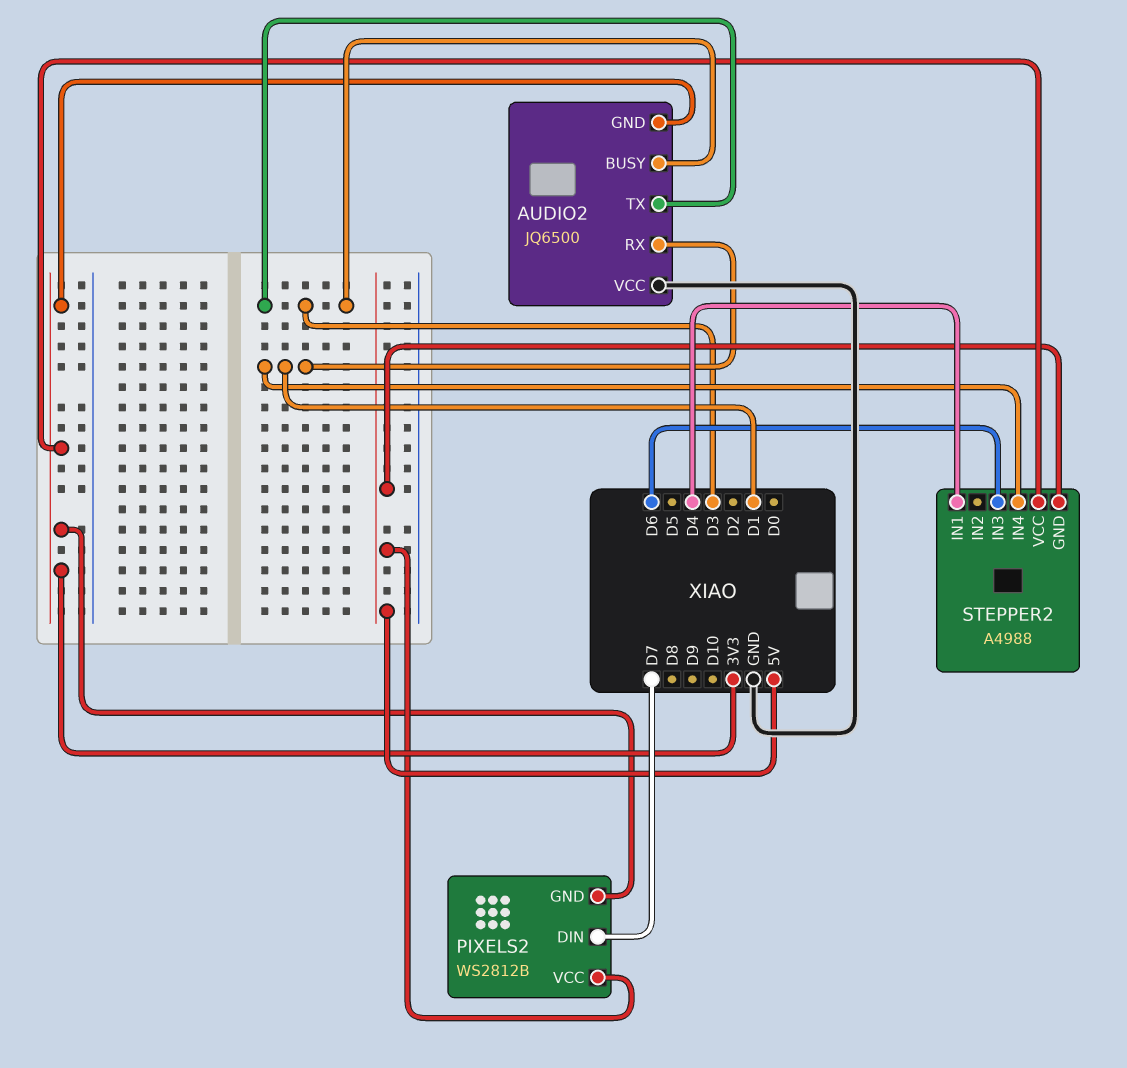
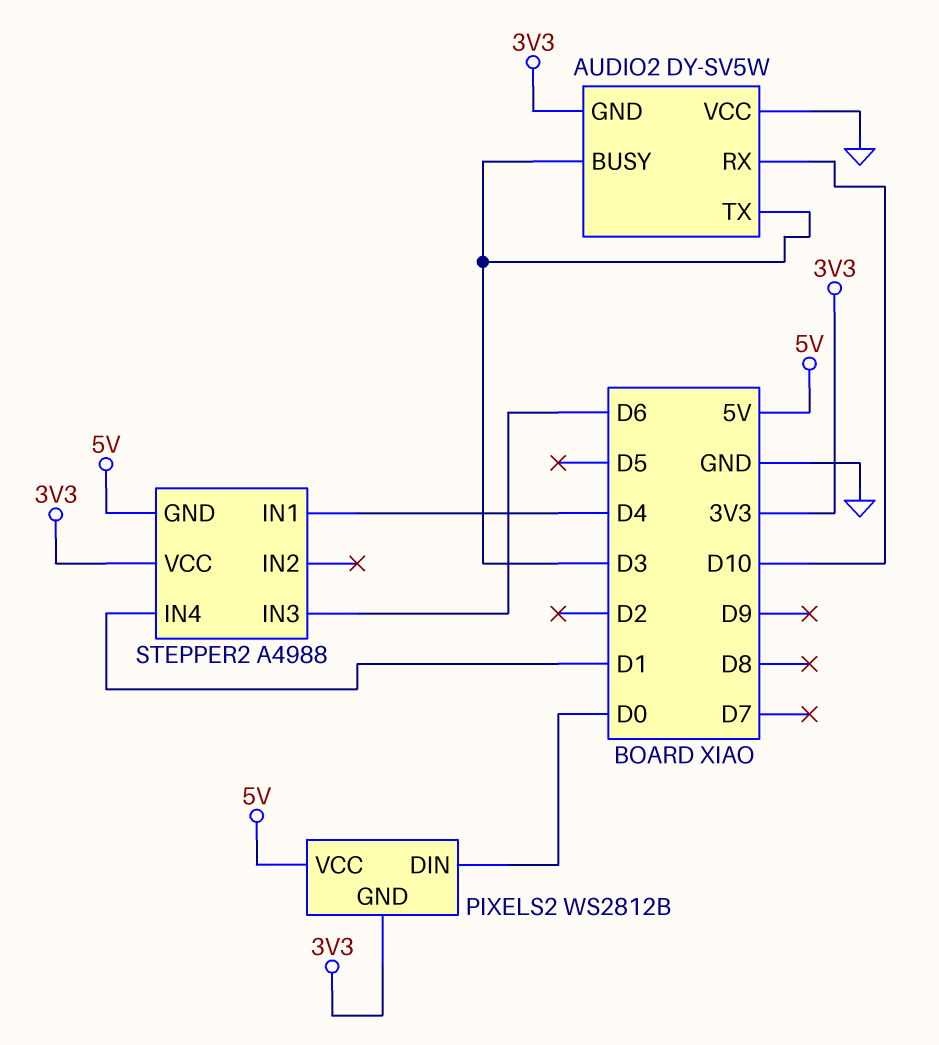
AUDIO2: JQ6500 -> DY-SV5W
AUDIO2 pin RX: D1 -> D10
PIXELS2 pin DIN: D7 -> D0

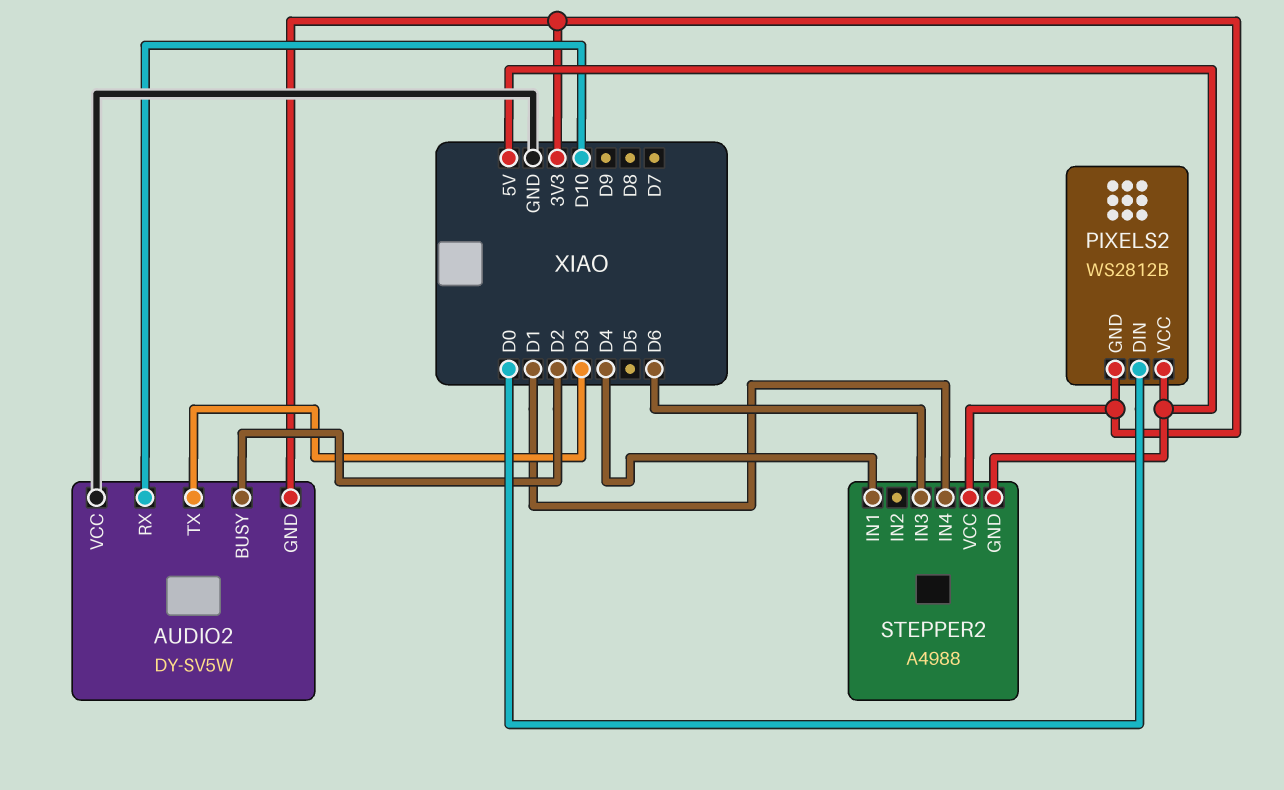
AUDIO2 pin BUSY: D3 -> D2

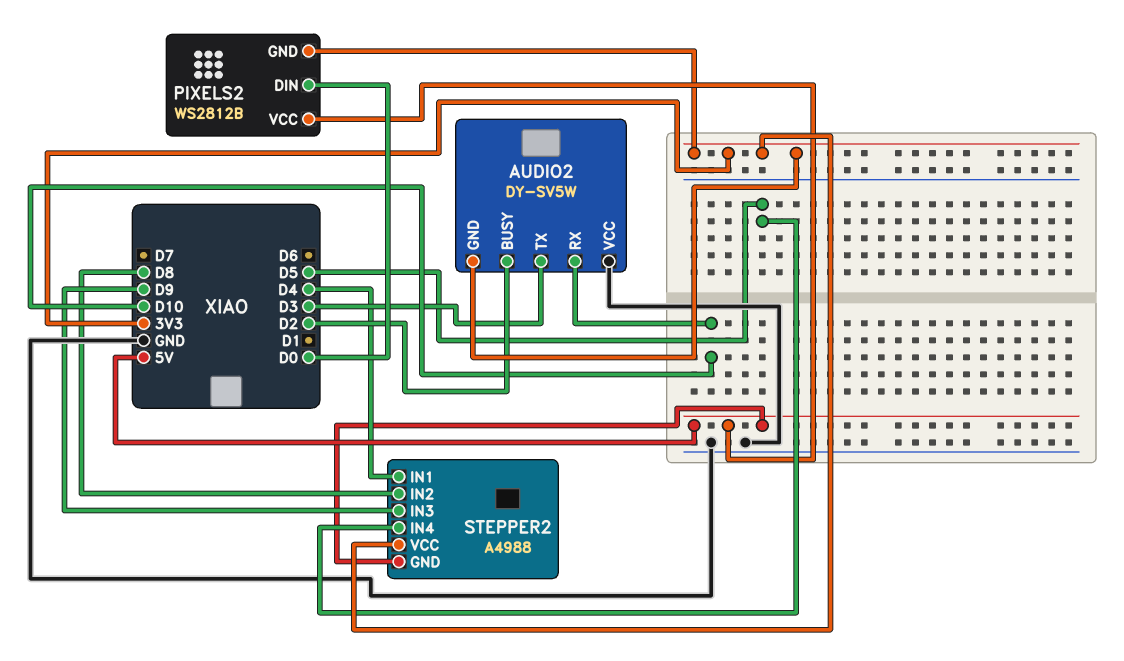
STEPPER2 pin IN2: none -> D8
STEPPER2 pin IN3: D6 -> D9
STEPPER2 pin IN4: D1 -> D5

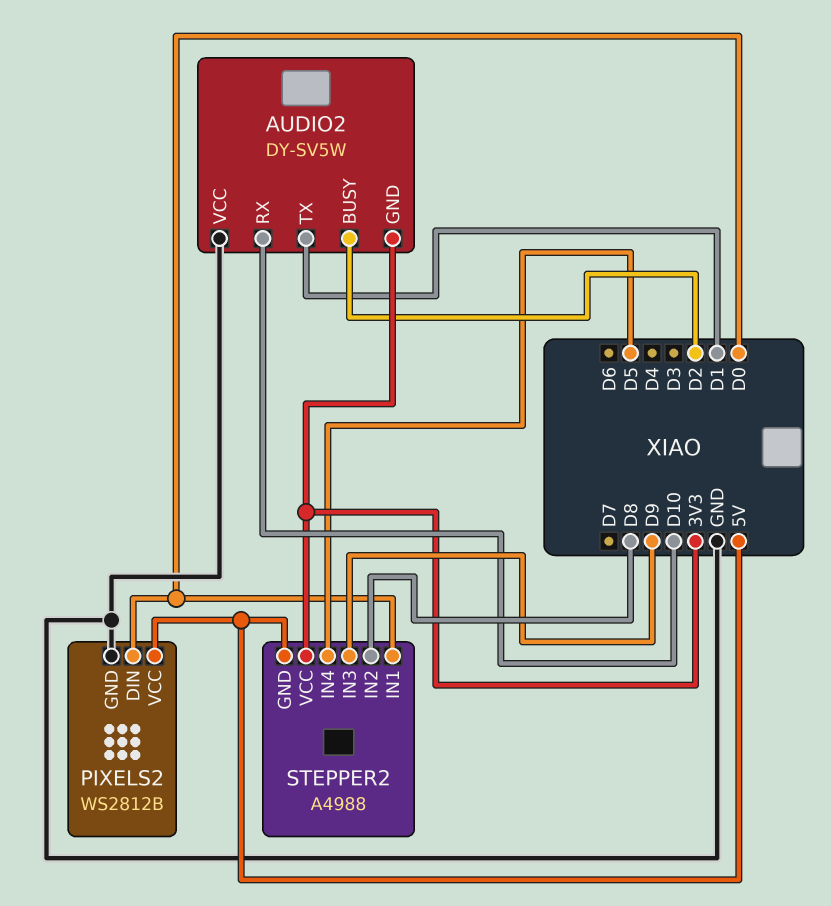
AUDIO2 pin TX: D3 -> D1
PIXELS2 pin GND: 3V3 -> GND
STEPPER2 pin IN1: D4 -> D0

